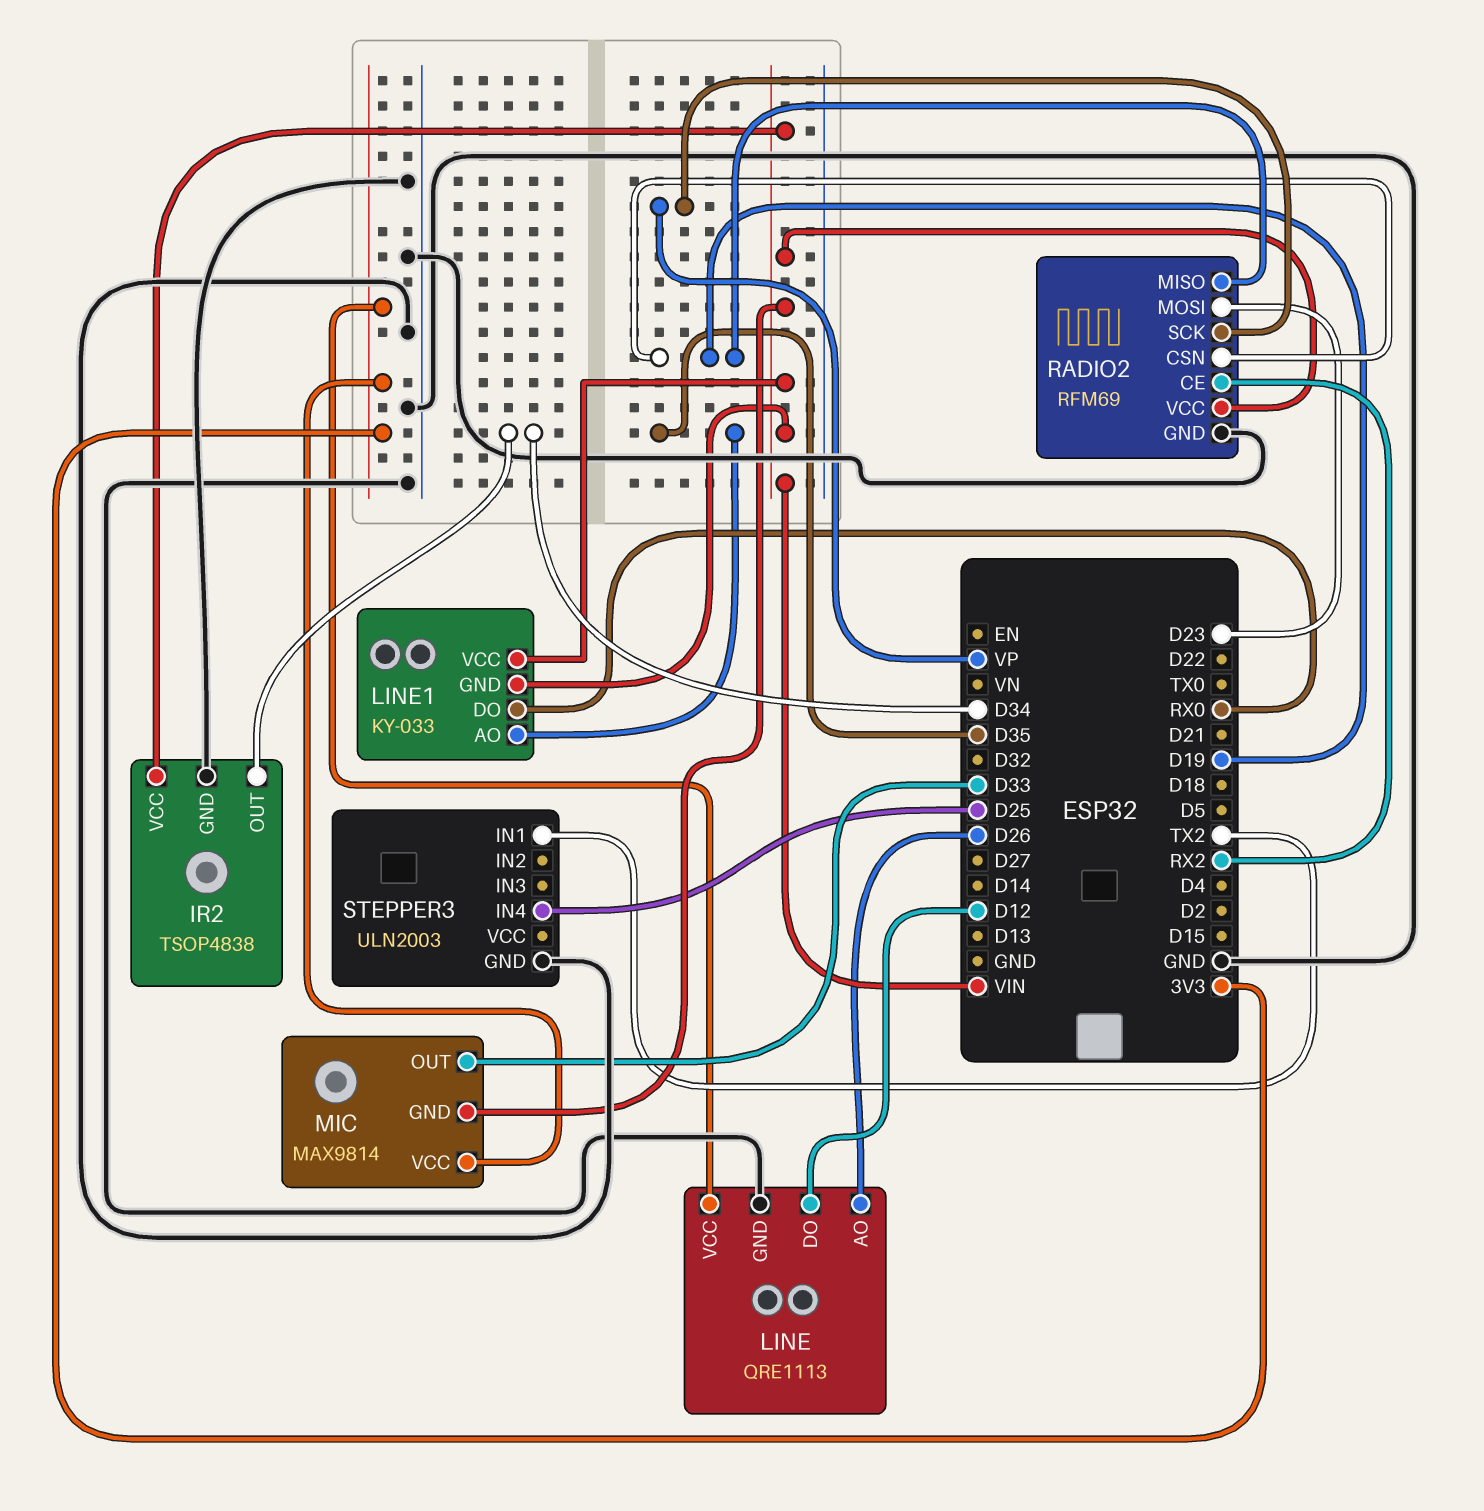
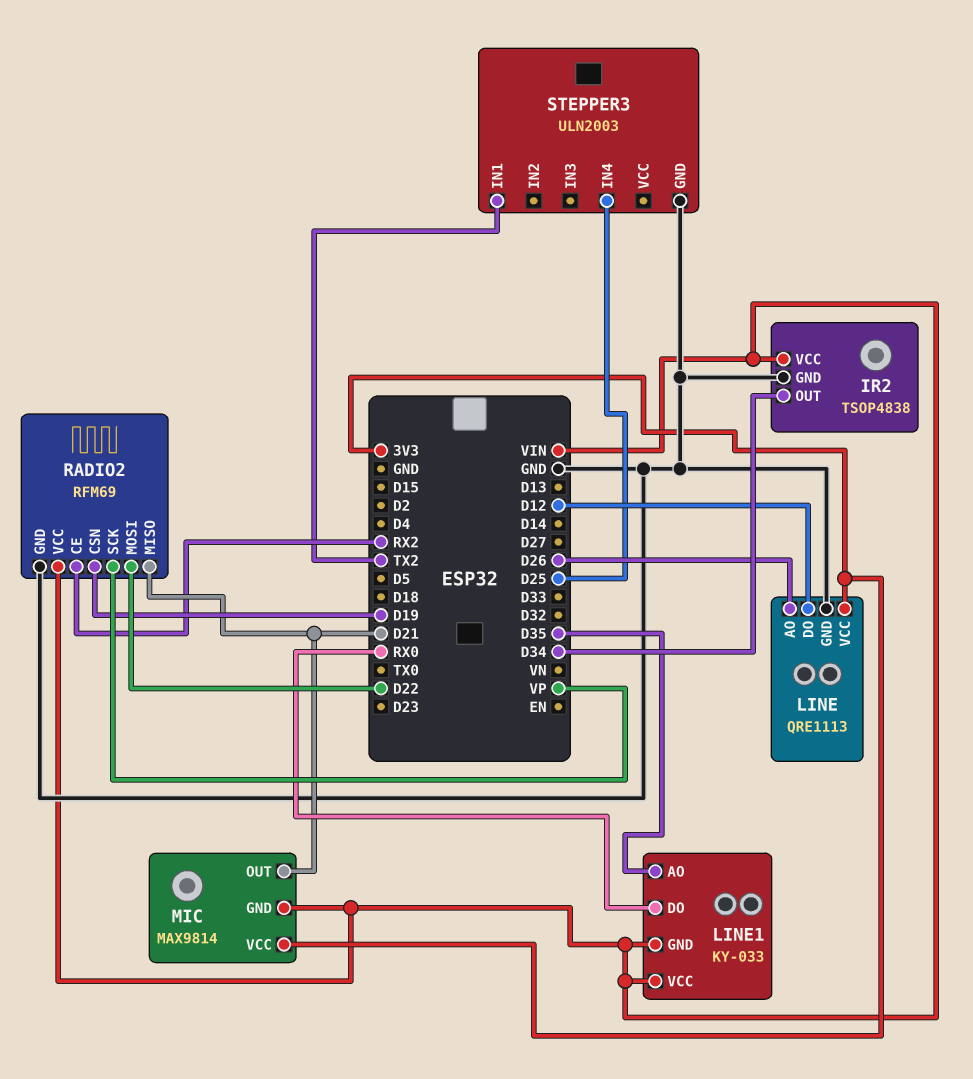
MIC pin OUT: D33 -> D21
RADIO2 pin MISO: D19 -> D21
RADIO2 pin MOSI: D23 -> D22

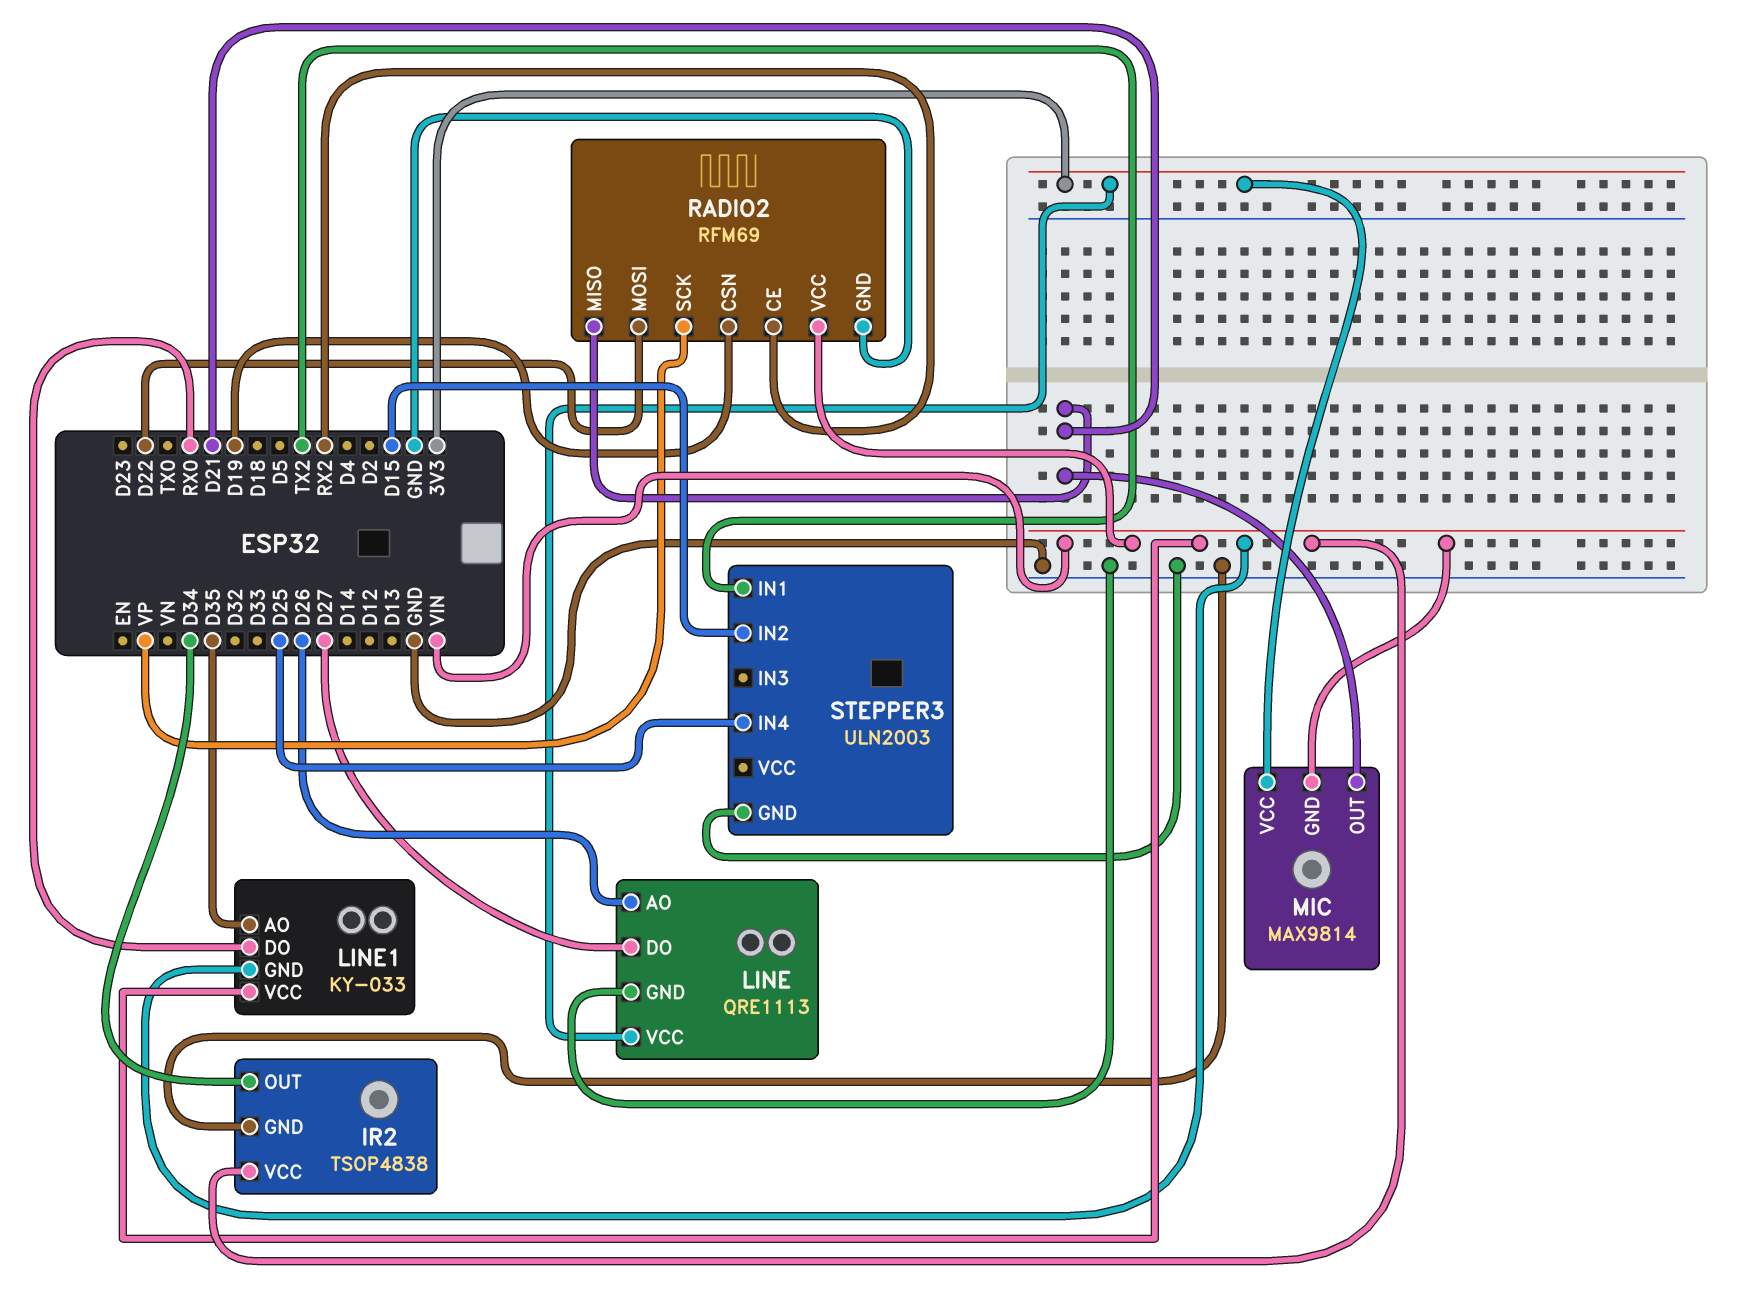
LINE pin DO: D12 -> D27
STEPPER3 pin IN2: none -> D15

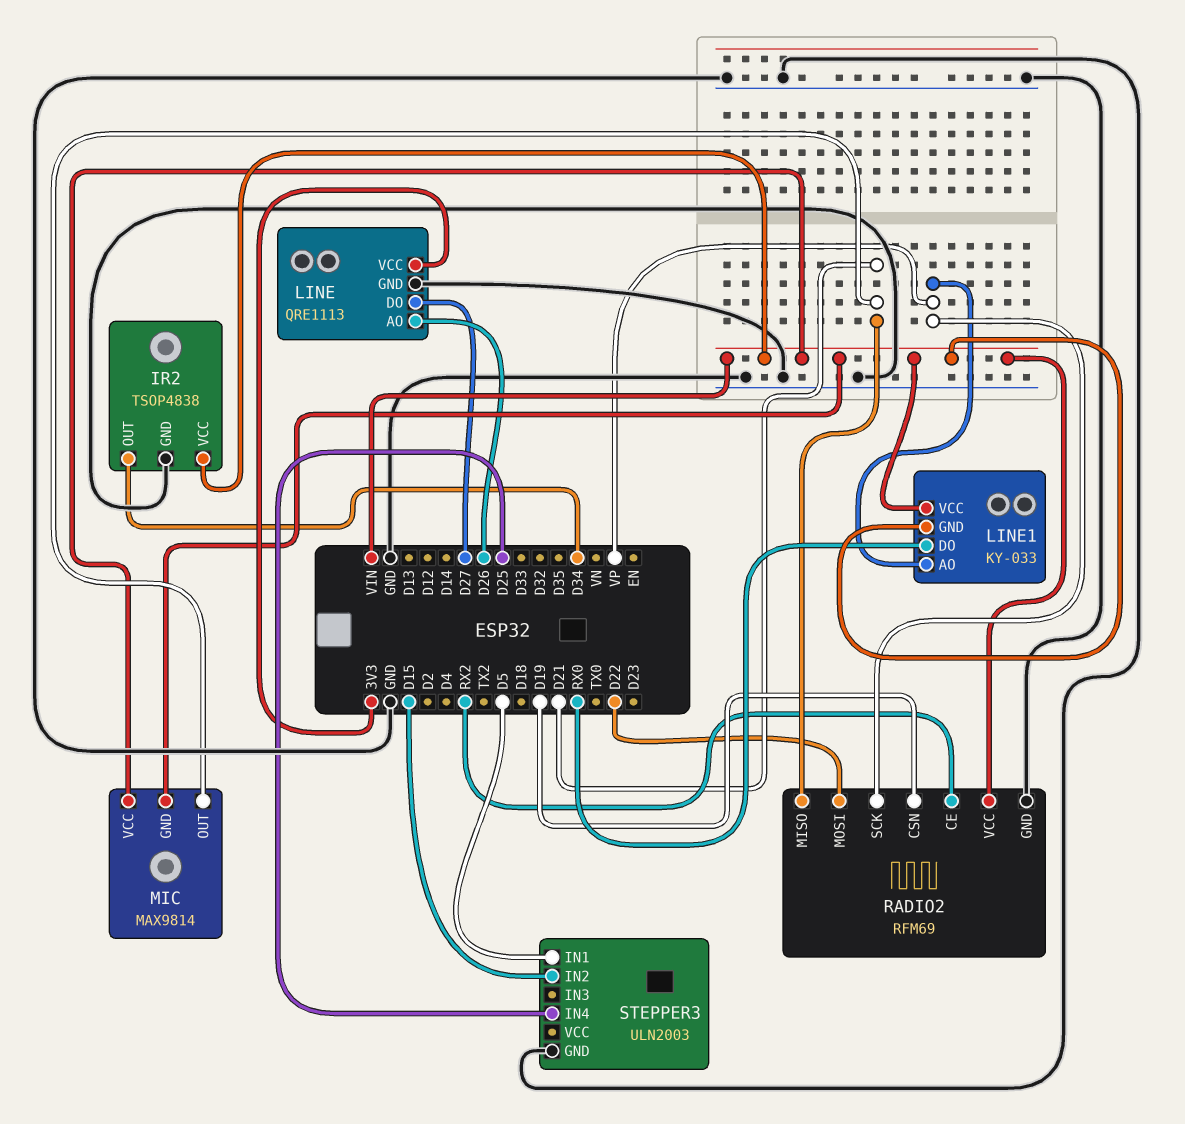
LINE1 pin AO: D35 -> VP
MIC pin VCC: 3V3 -> VIN
STEPPER3 pin IN1: TX2 -> D5

